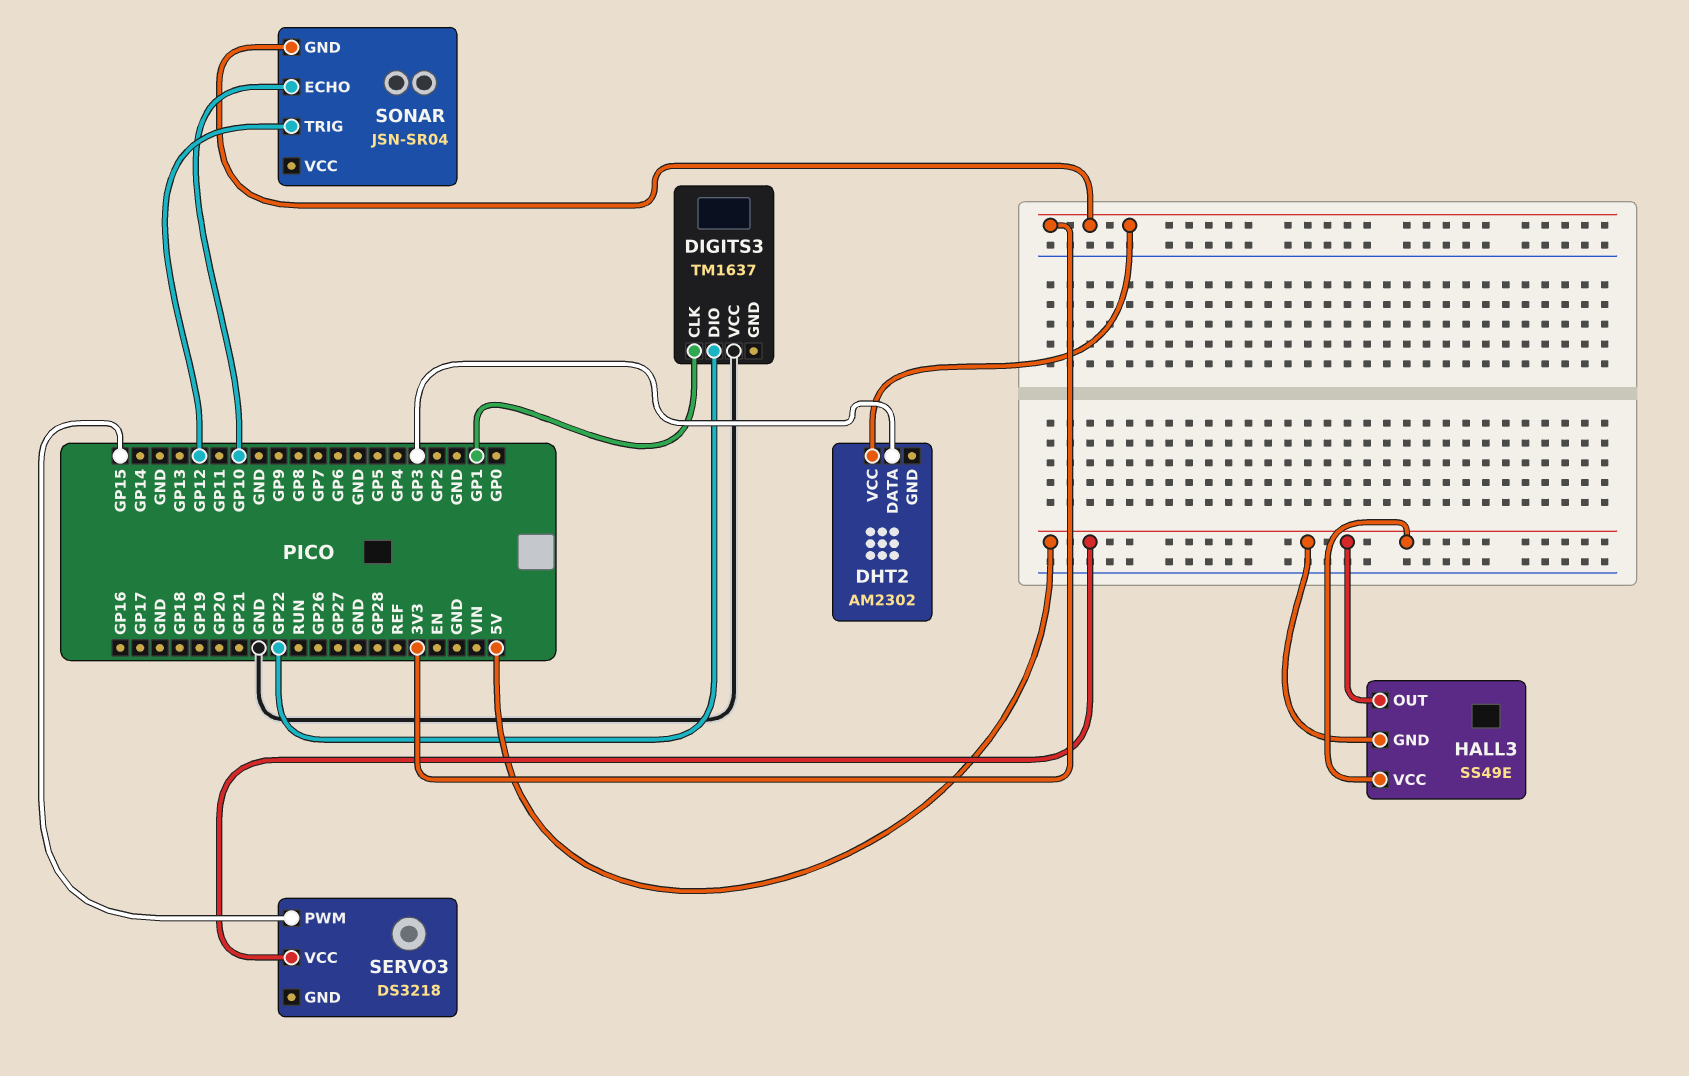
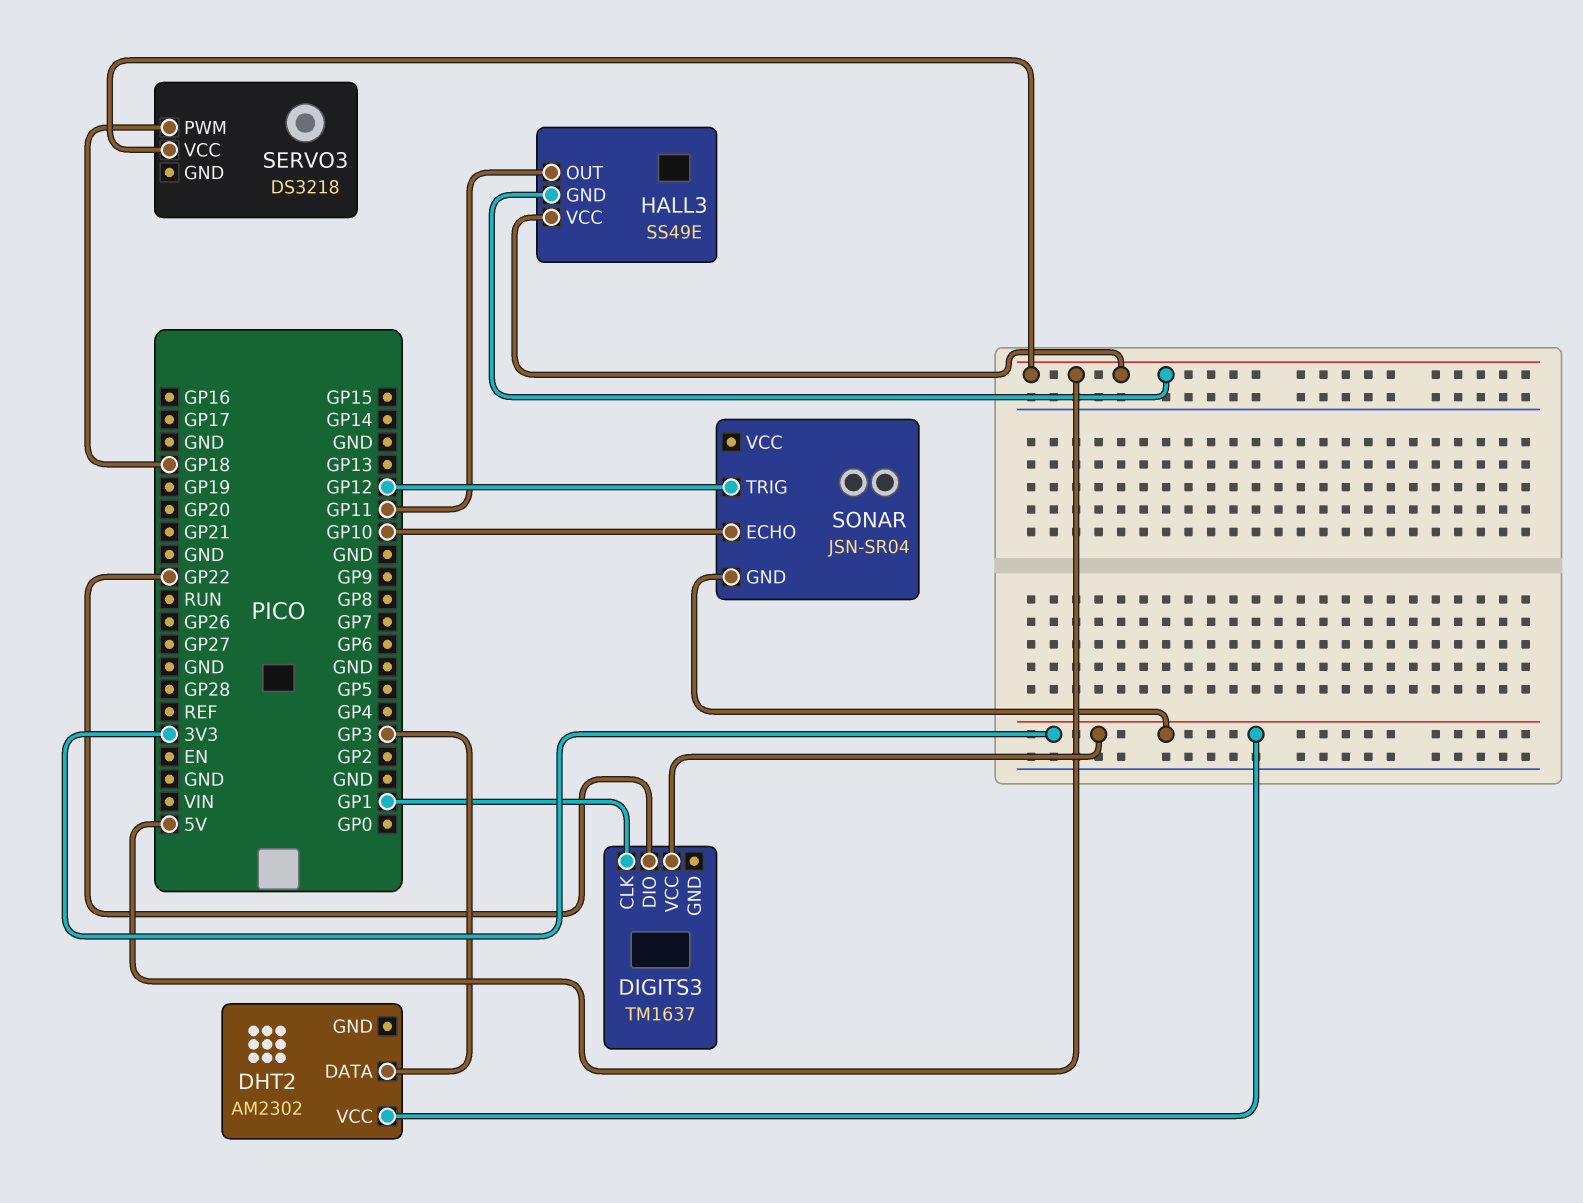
DIGITS3 pin VCC: GND -> 3V3
HALL3 pin OUT: 5V -> GP11
SERVO3 pin PWM: GP15 -> GP18

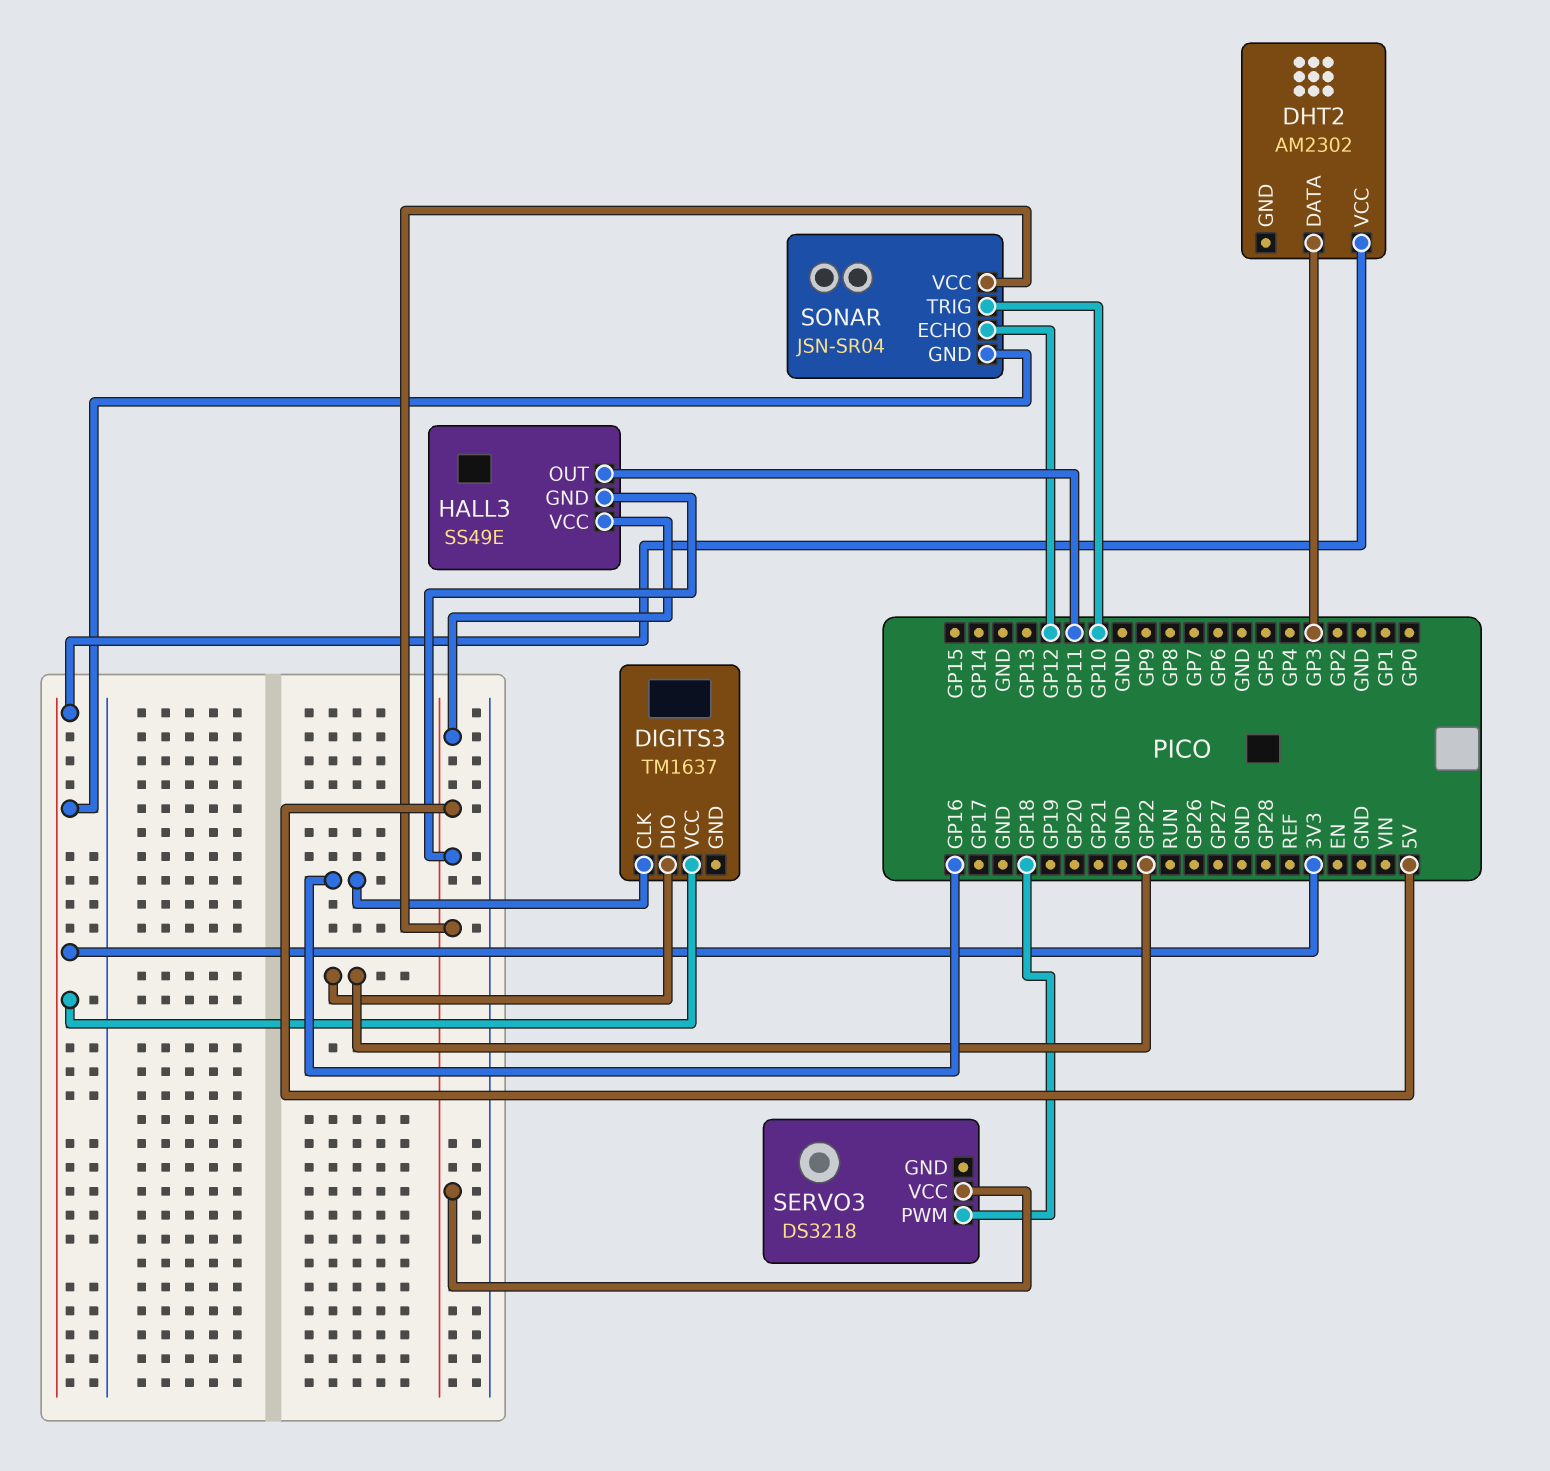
DIGITS3 pin CLK: GP1 -> GP16
SONAR pin ECHO: GP10 -> GP12
SONAR pin TRIG: GP12 -> GP10
SONAR pin VCC: none -> 5V

